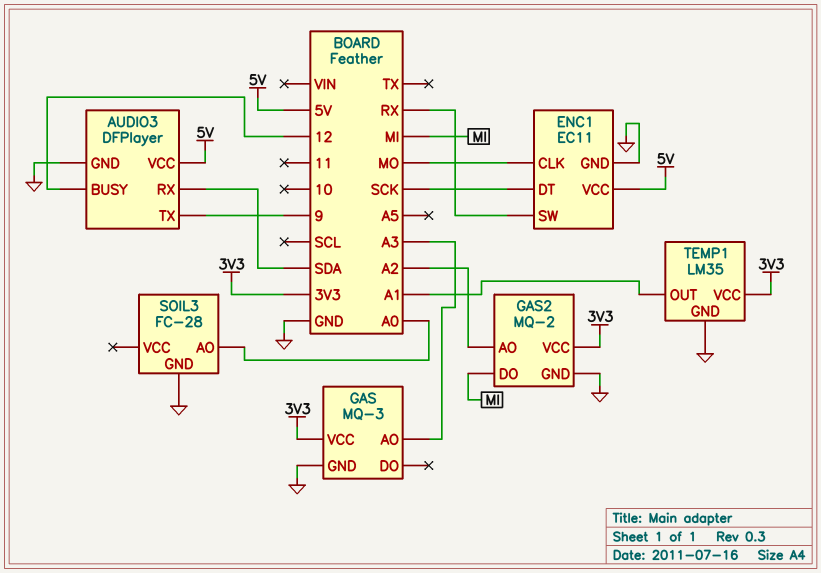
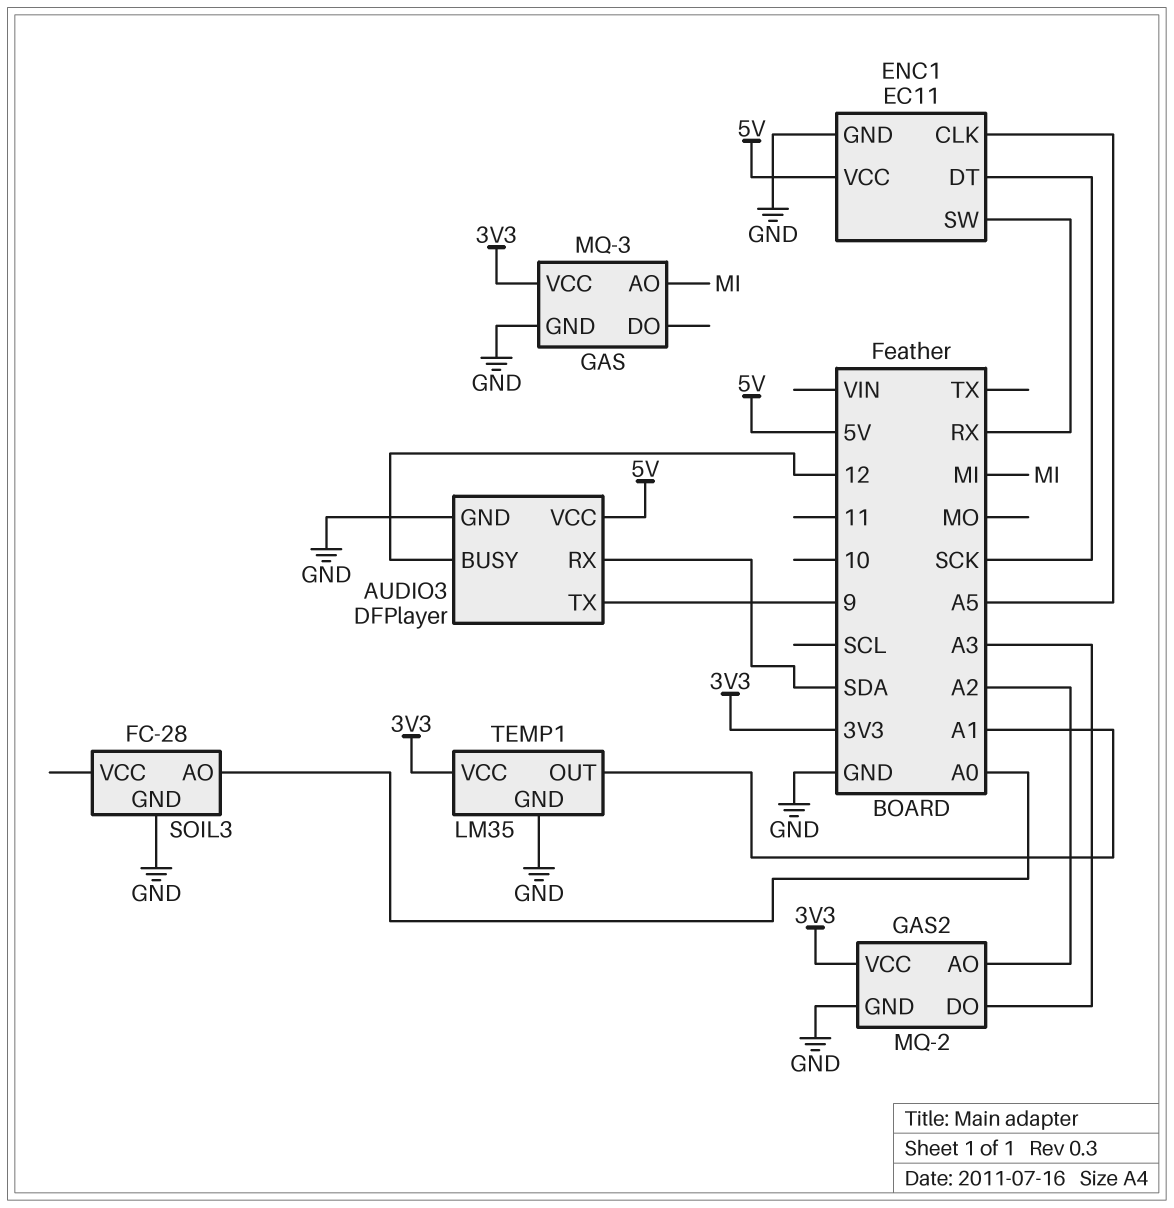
ENC1 pin CLK: MO -> A5
GAS pin AO: A3 -> MI
GAS2 pin DO: MI -> A3

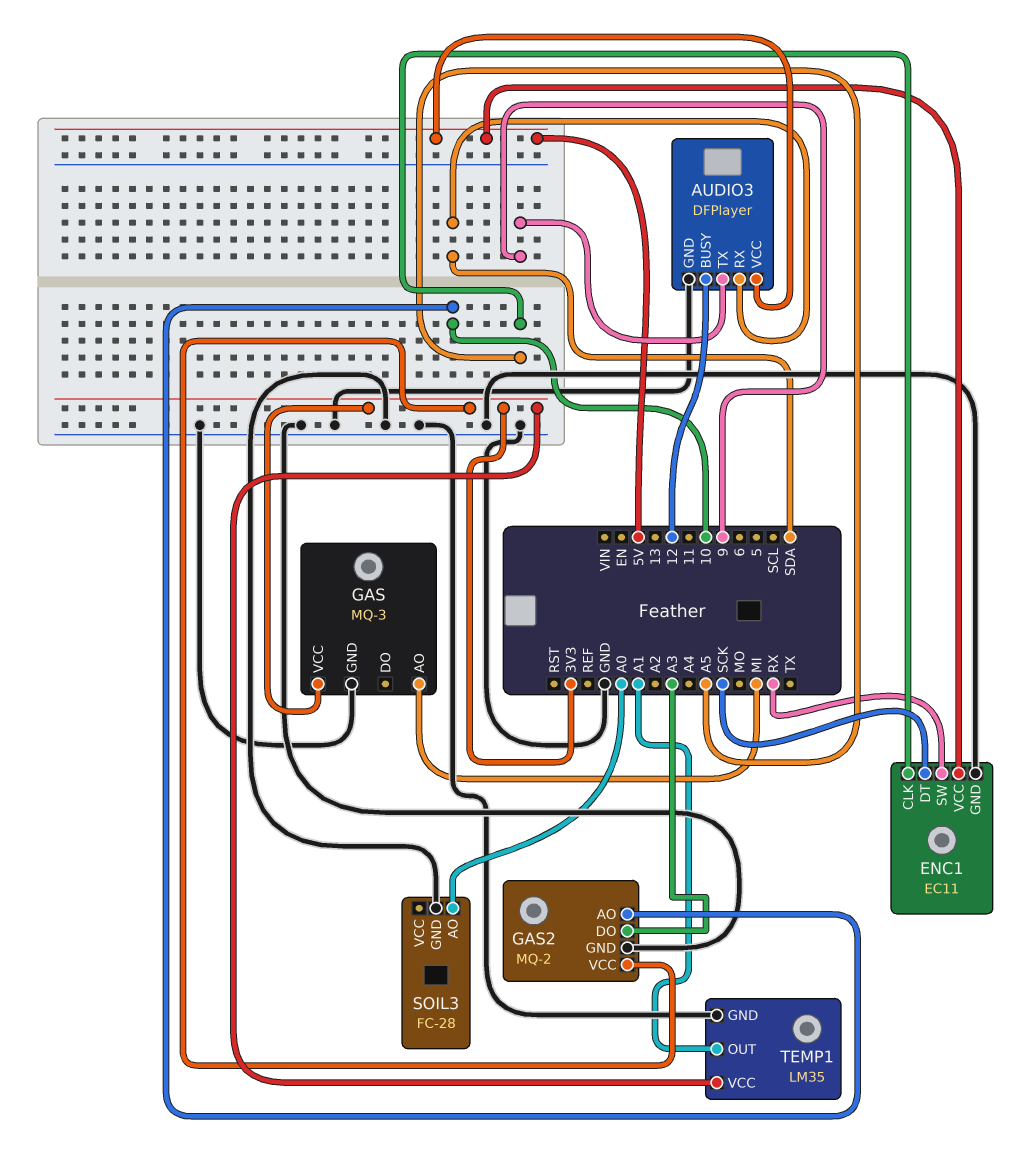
GAS2 pin AO: A2 -> 10

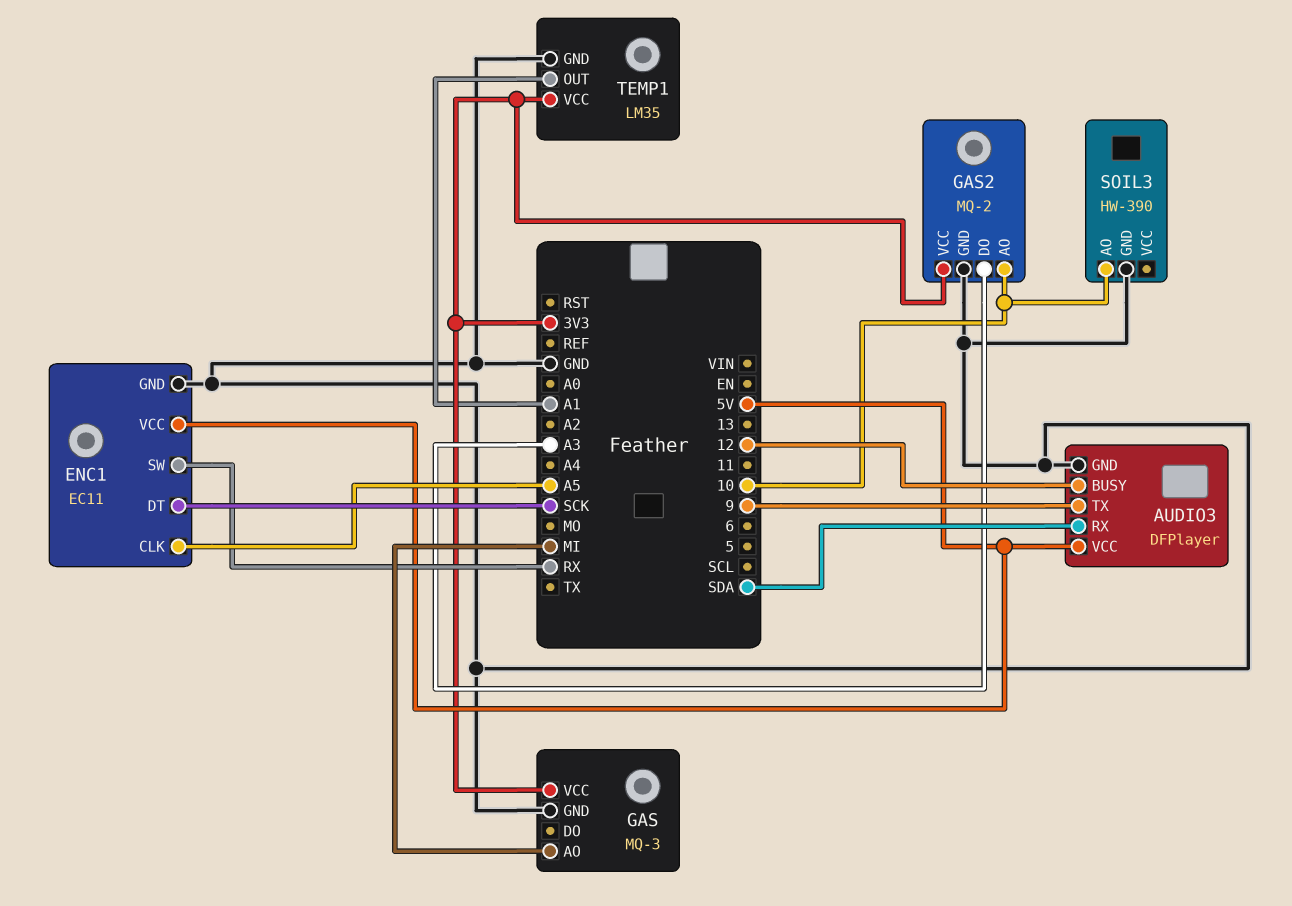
SOIL3: FC-28 -> HW-390
SOIL3 pin AO: A0 -> 10

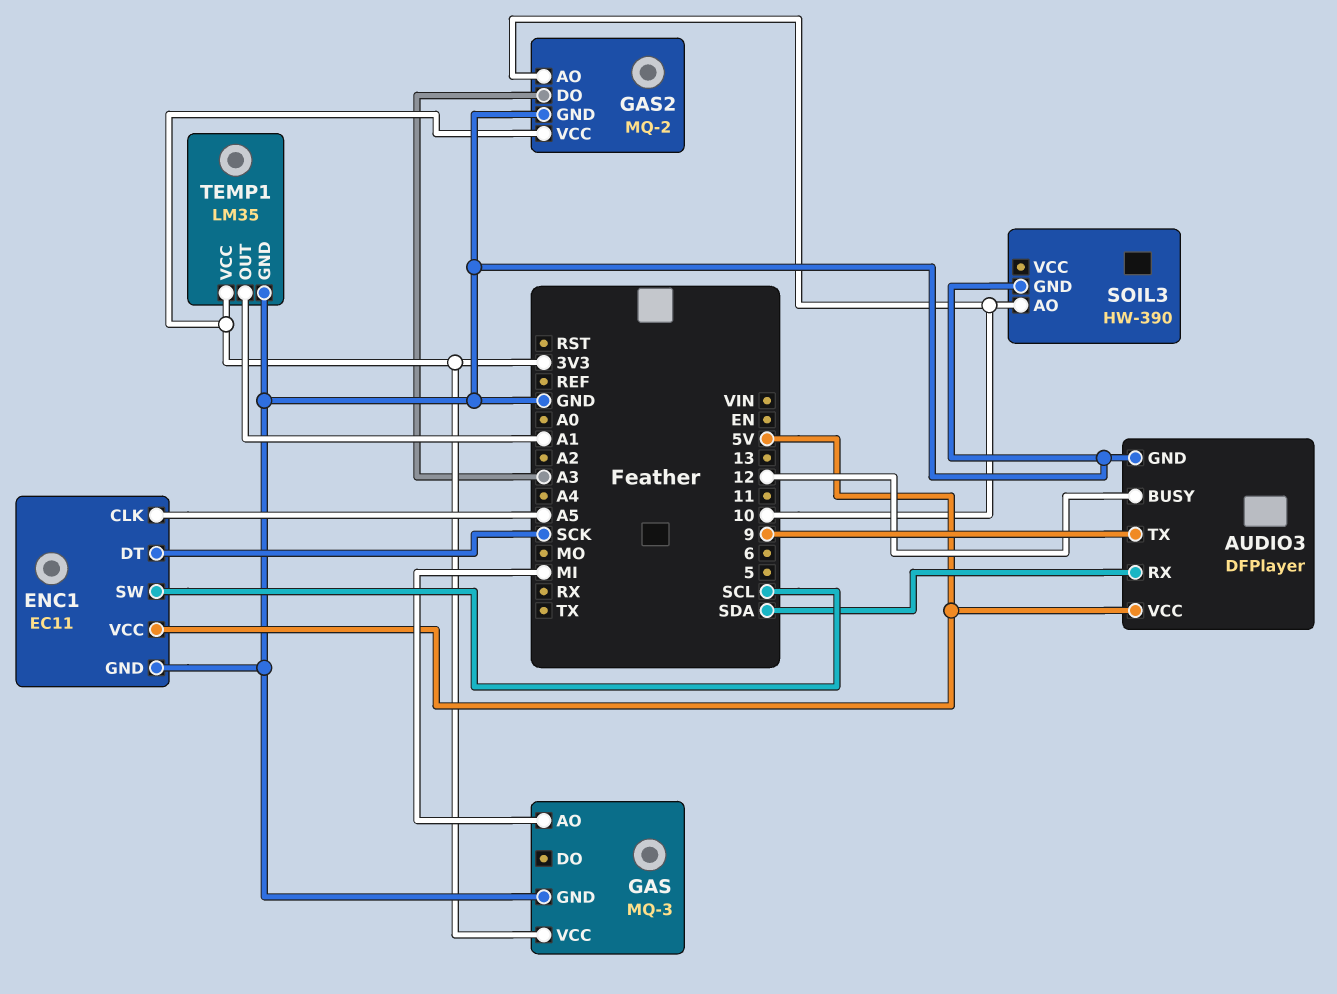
ENC1 pin SW: RX -> SCL

